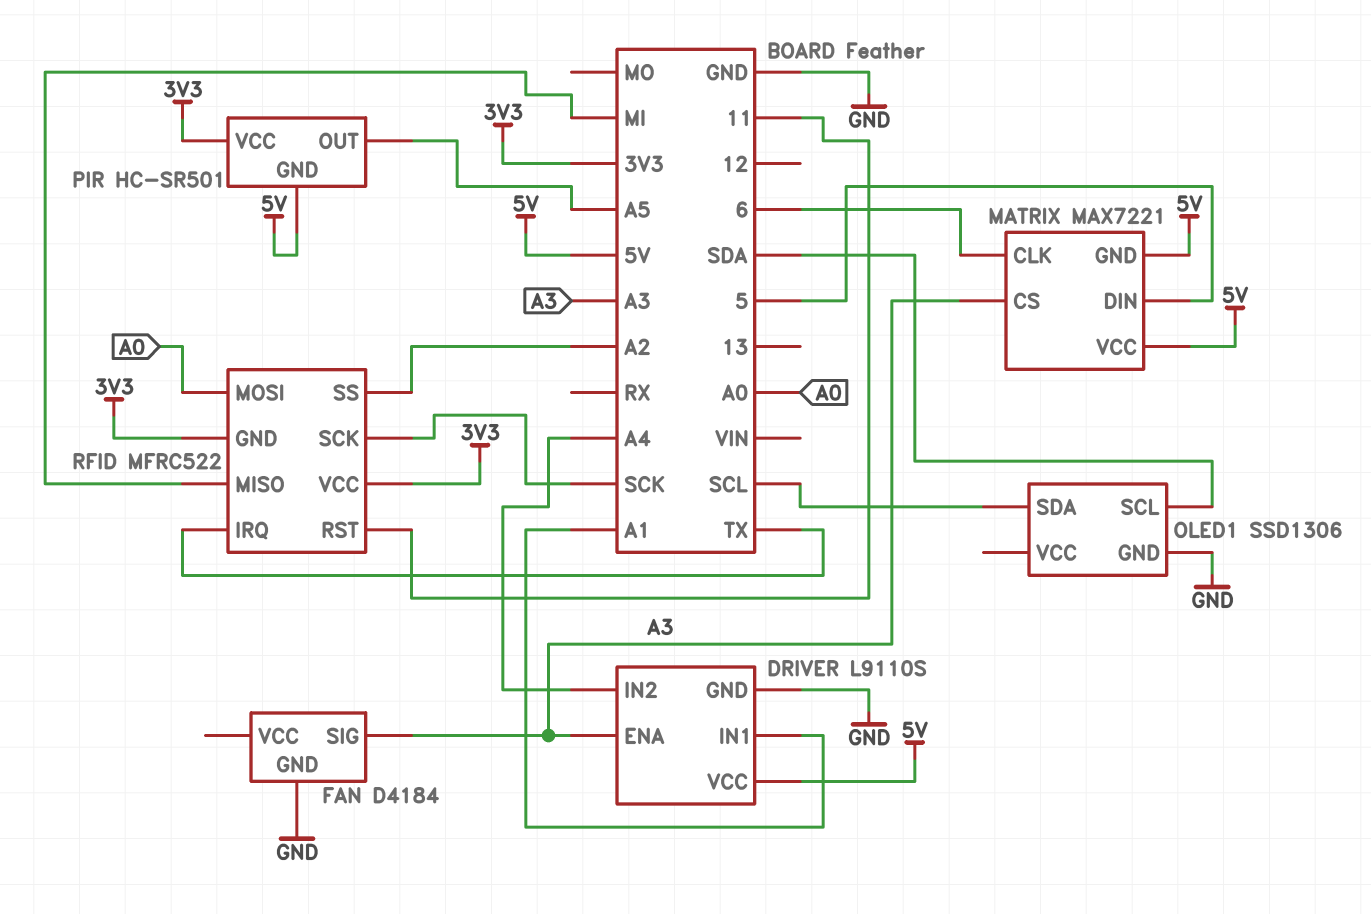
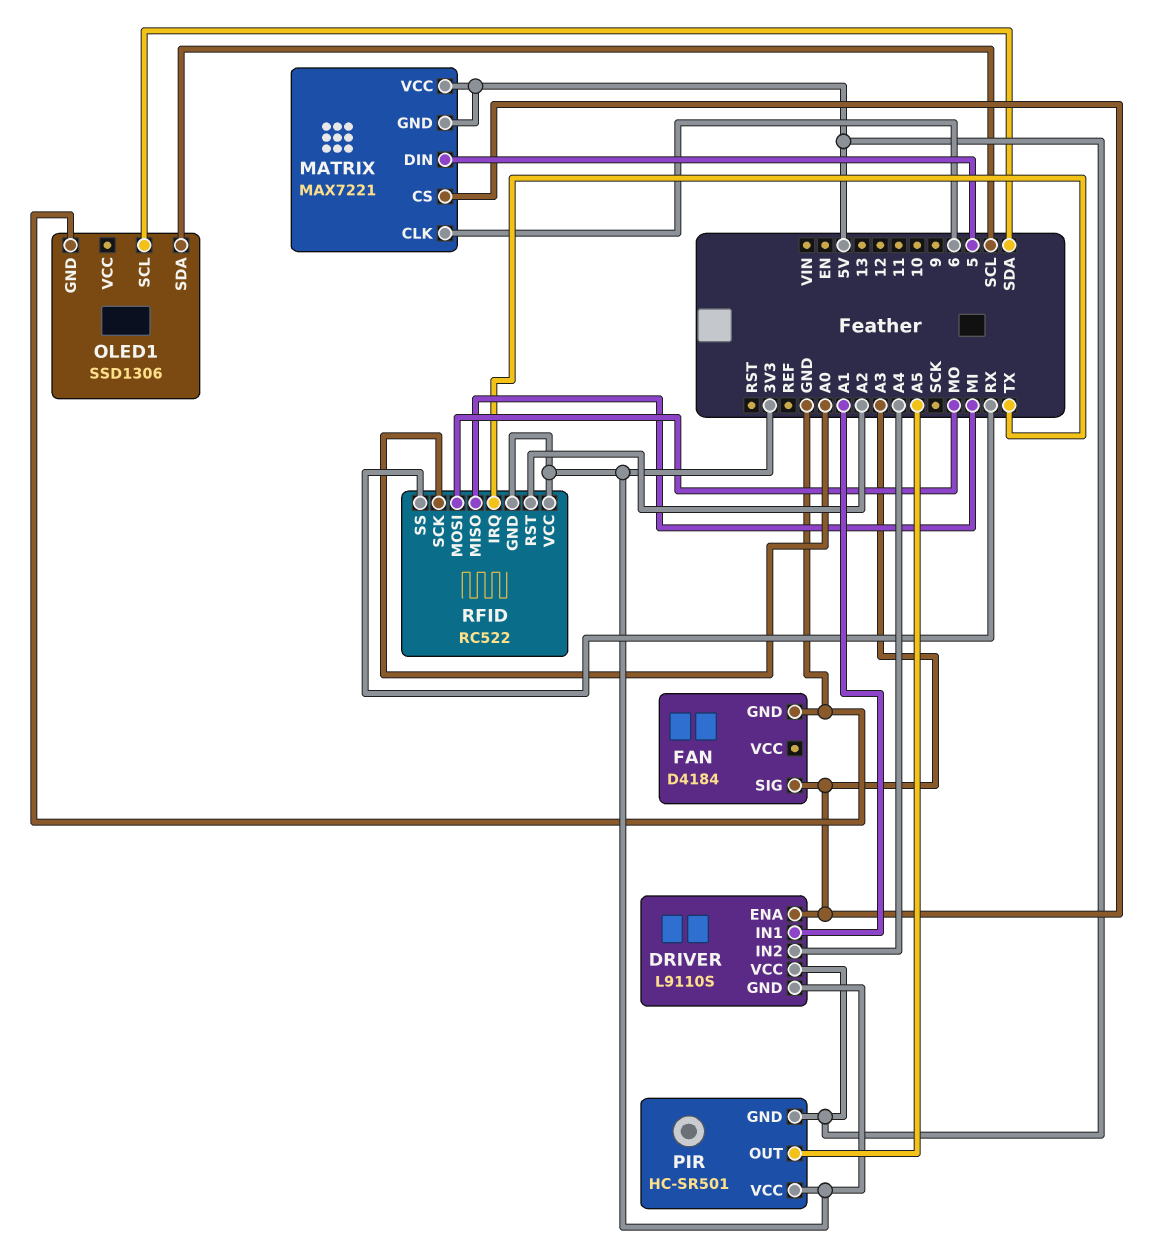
DRIVER pin GND: GND -> 3V3
RFID: MFRC522 -> RC522
RFID pin MOSI: A0 -> MO
RFID pin RST: 11 -> A2
RFID pin SCK: SCK -> A0
RFID pin SS: A2 -> RX

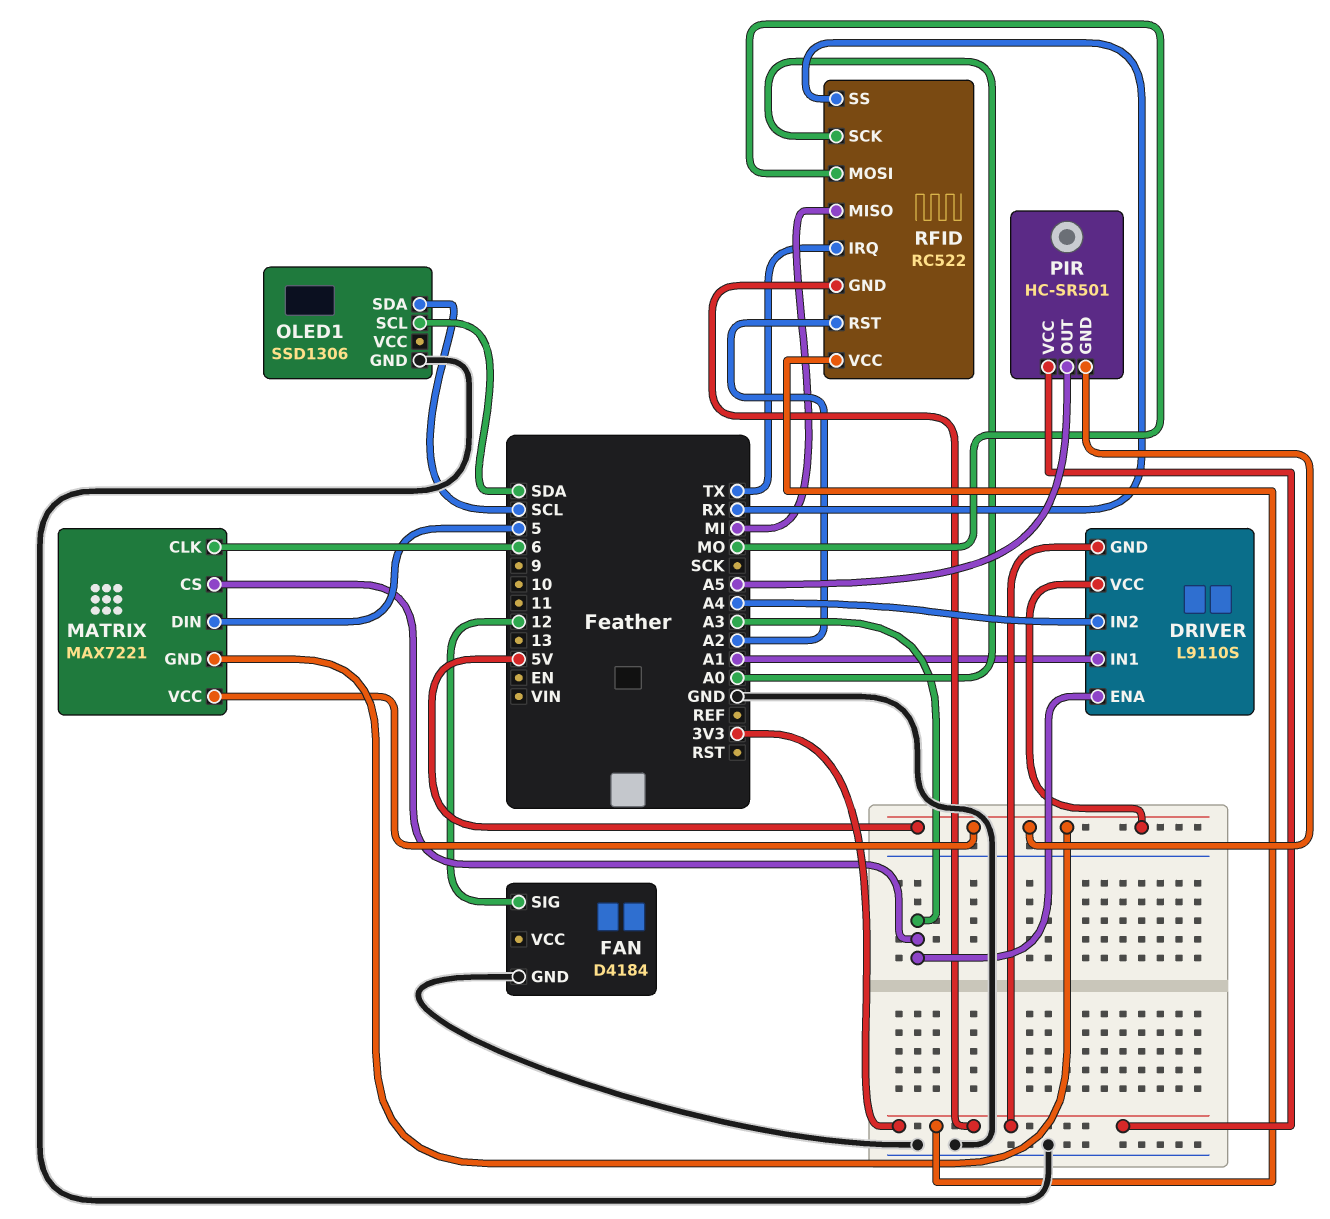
FAN pin SIG: A3 -> 12

